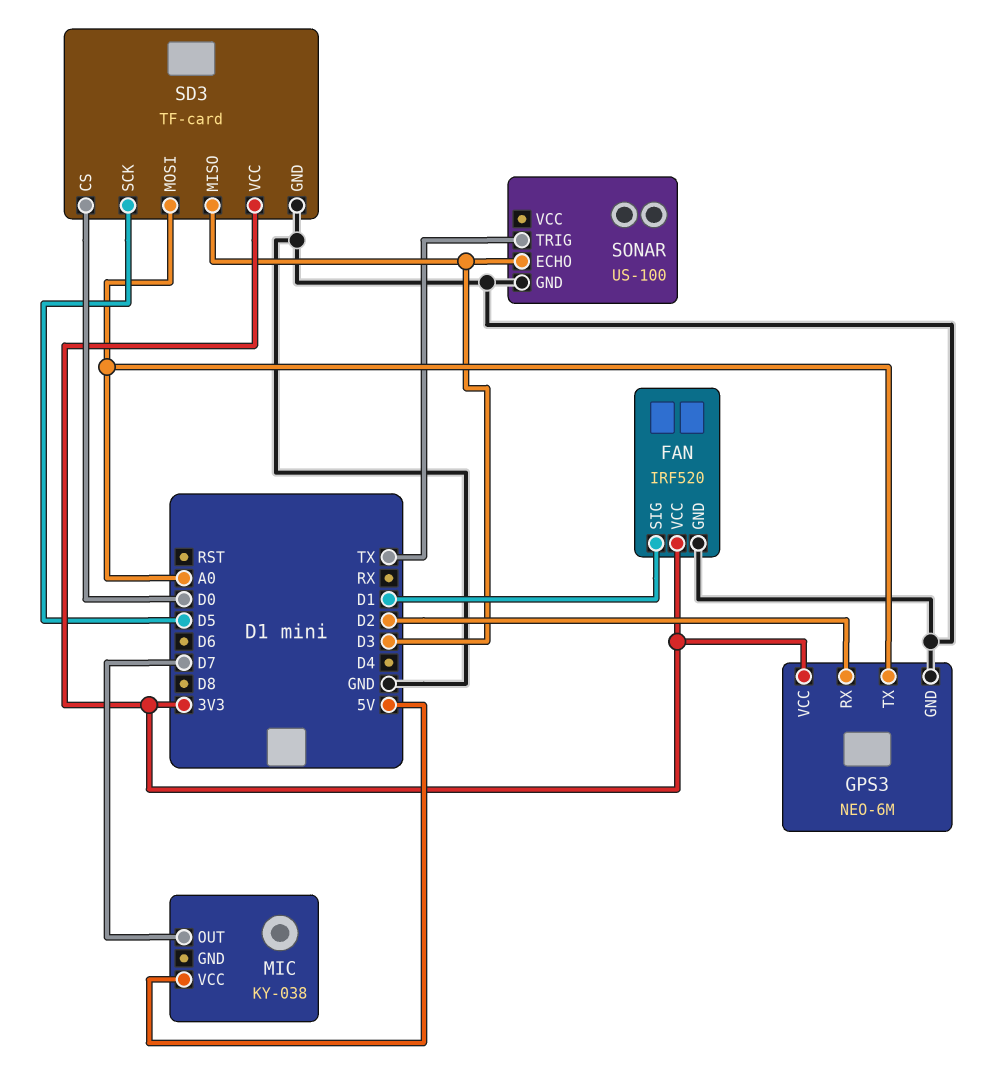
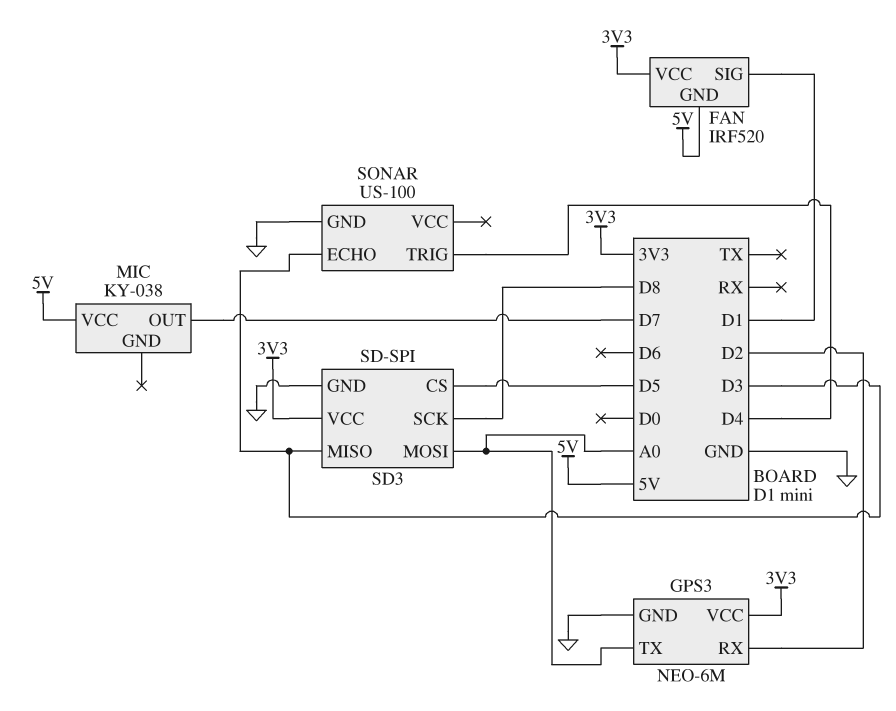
FAN pin GND: GND -> 5V
SD3: TF-card -> SD-SPI
SD3 pin CS: D0 -> D5
SD3 pin SCK: D5 -> D8
SONAR pin TRIG: TX -> D4

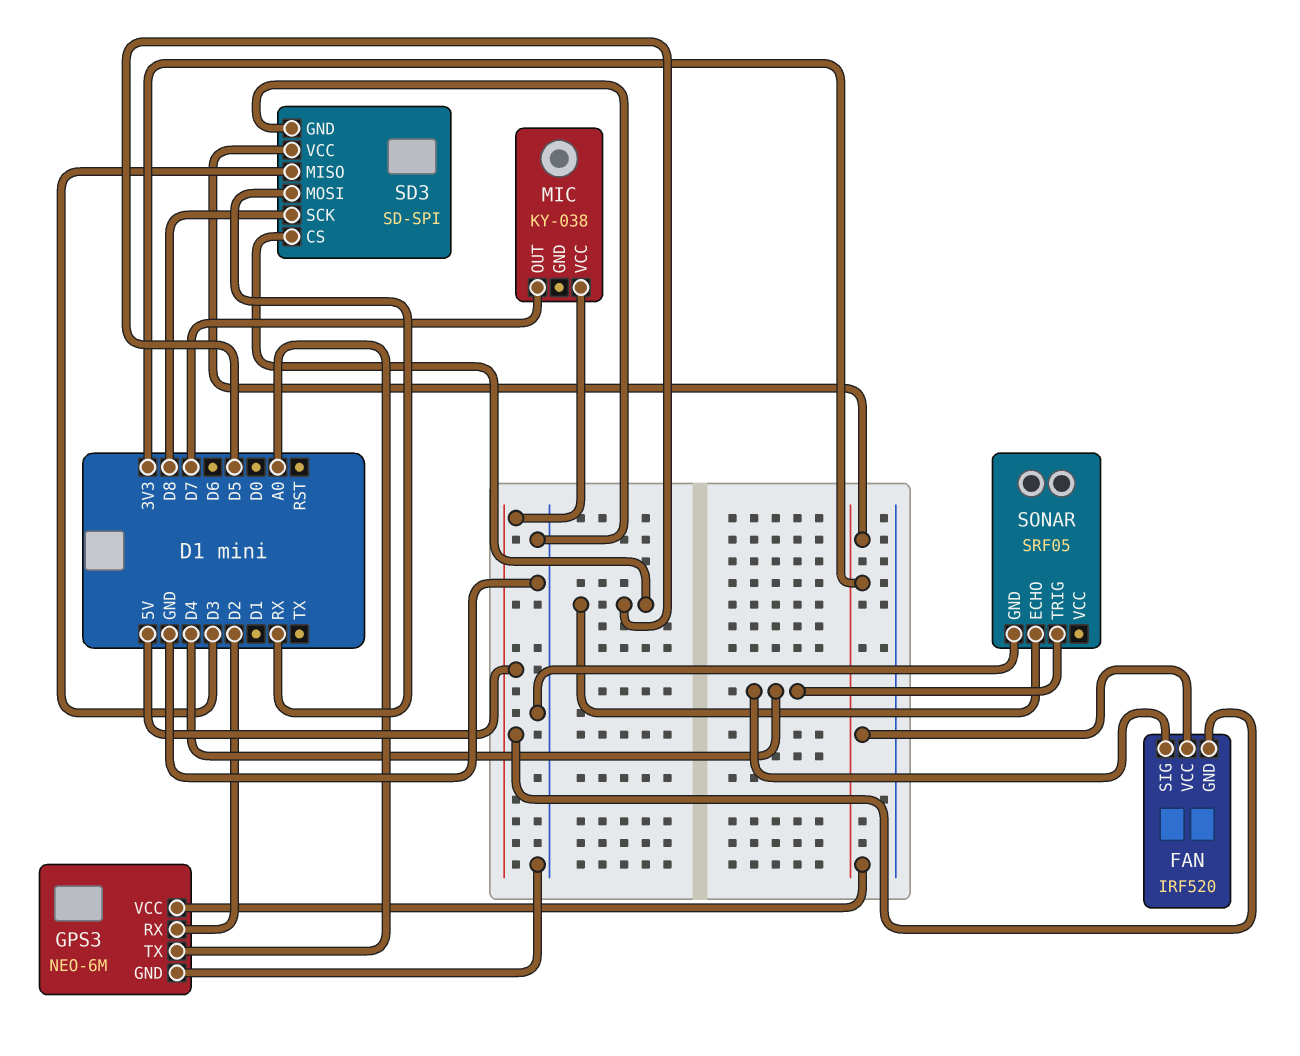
FAN pin SIG: D1 -> D4
SD3 pin MOSI: A0 -> RX
SONAR: US-100 -> SRF05
SONAR pin ECHO: D3 -> D5

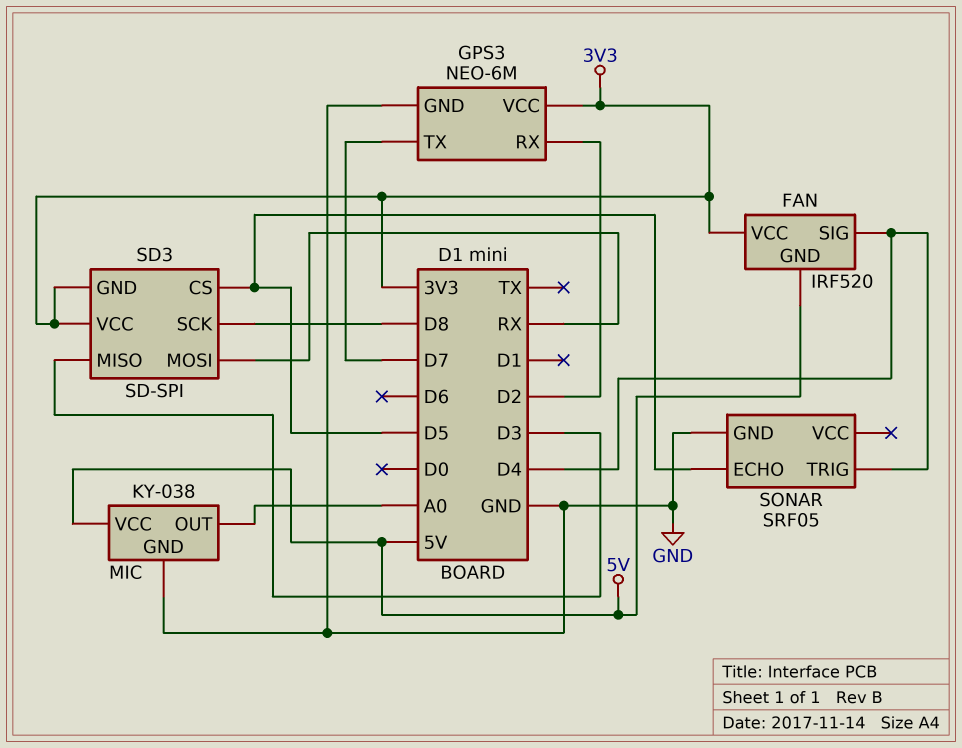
GPS3 pin TX: A0 -> D7
MIC pin GND: none -> GND
MIC pin OUT: D7 -> A0
SD3 pin GND: GND -> 3V3

